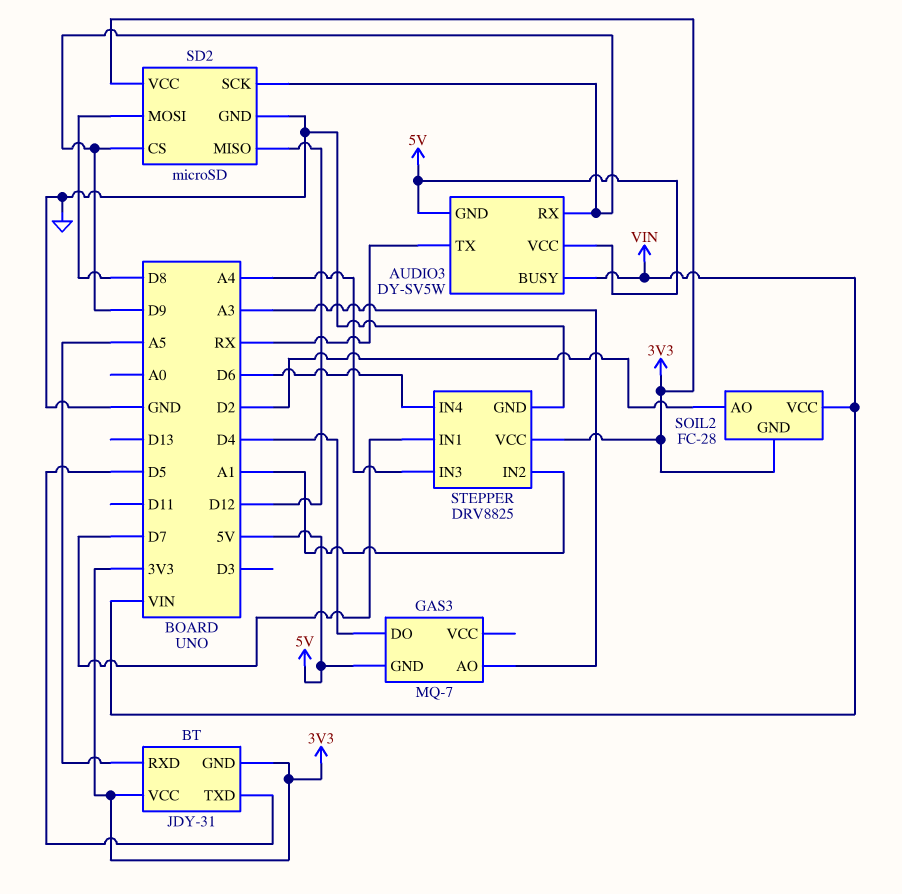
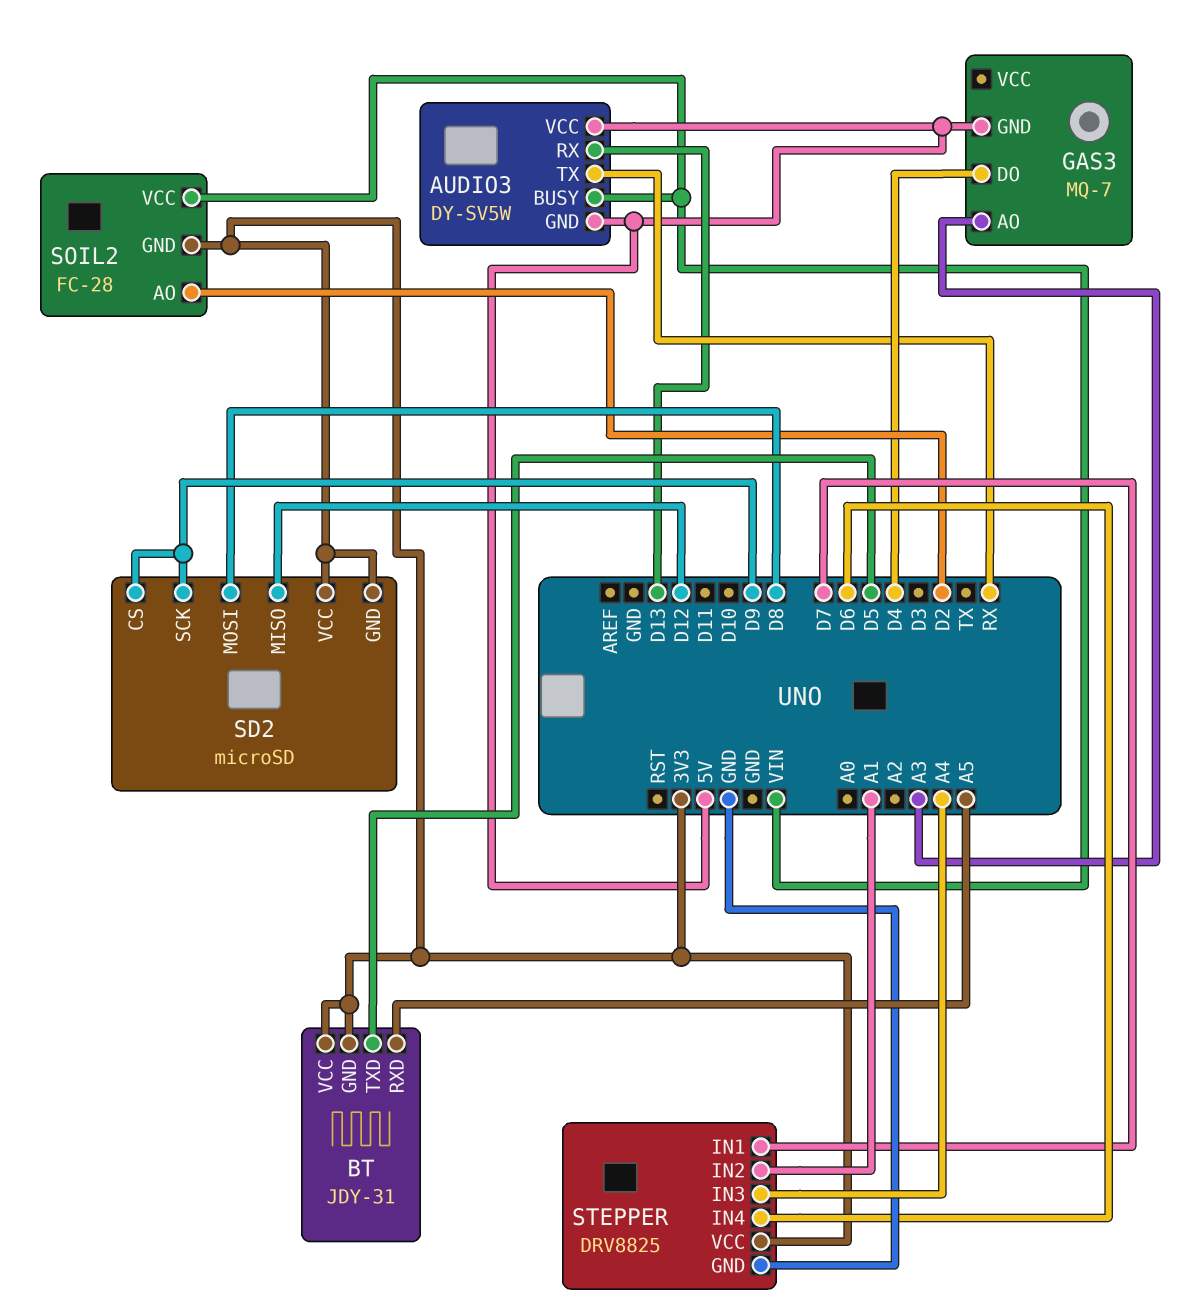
AUDIO3 pin RX: D9 -> D13
SD2 pin GND: GND -> 3V3

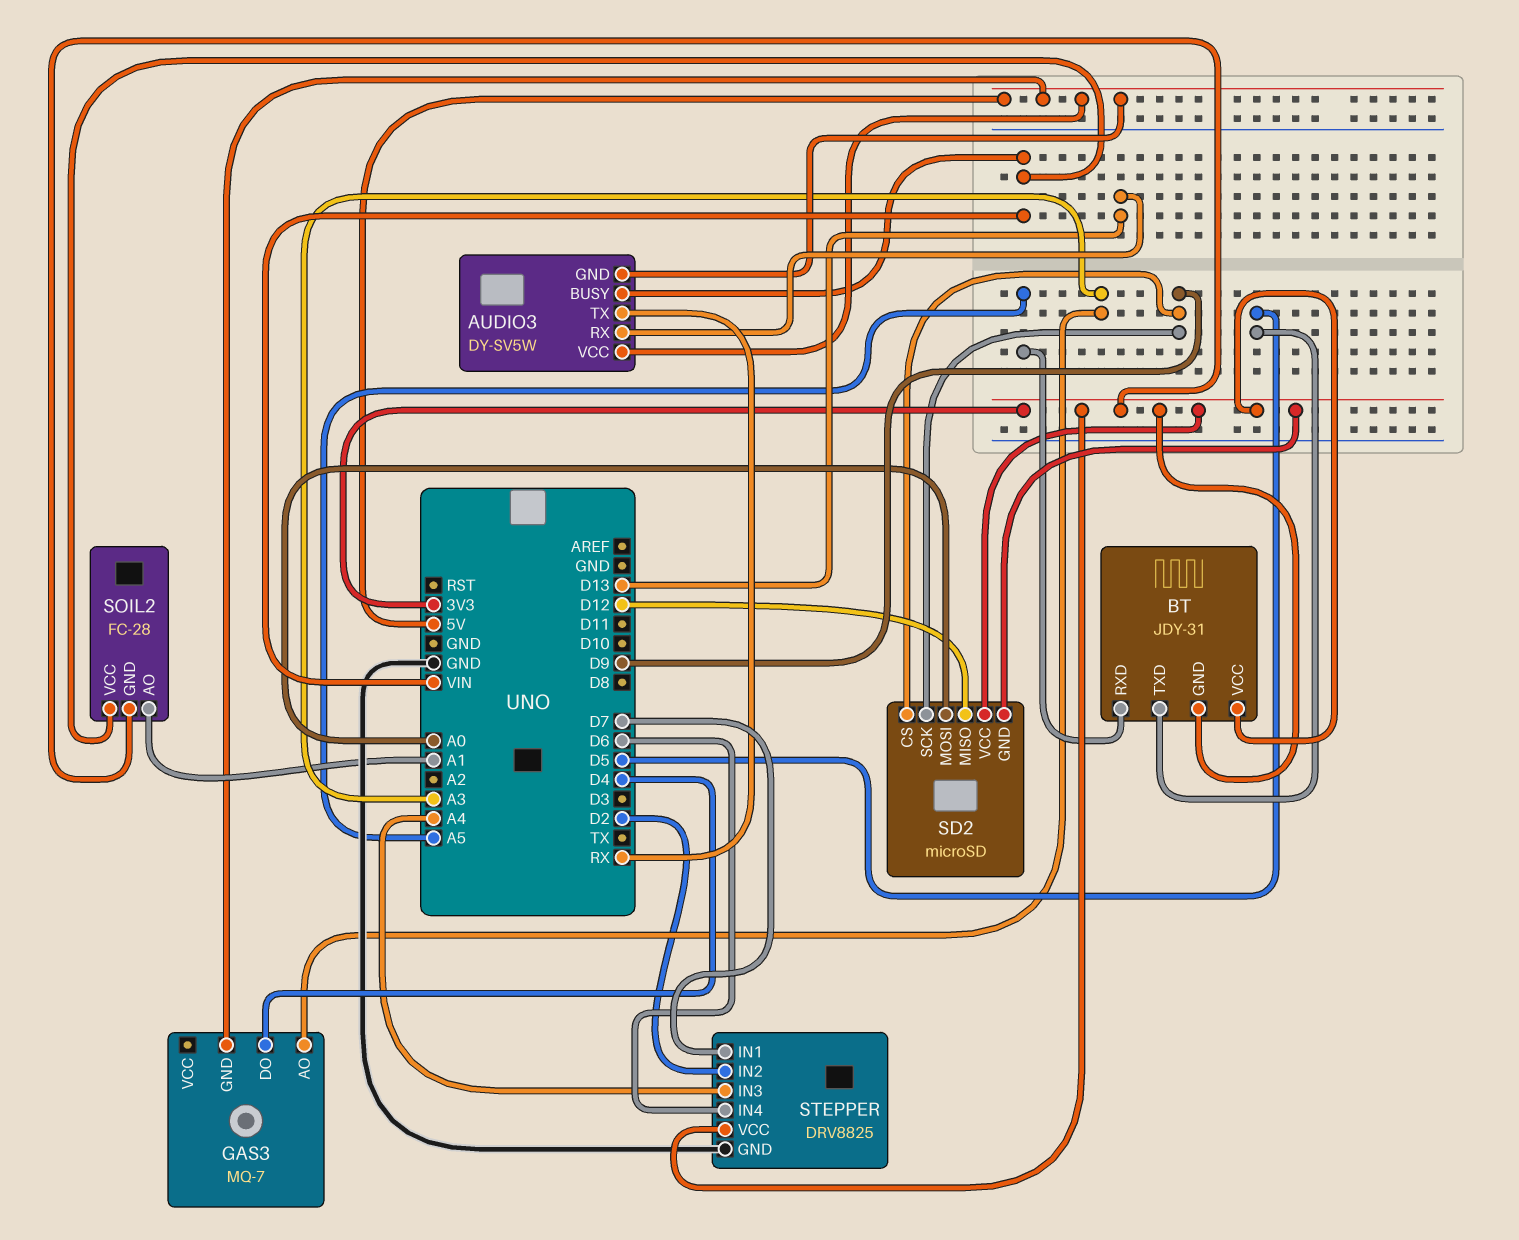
SD2 pin MOSI: D8 -> A0
SOIL2 pin AO: D2 -> A1
STEPPER pin IN2: A1 -> D2

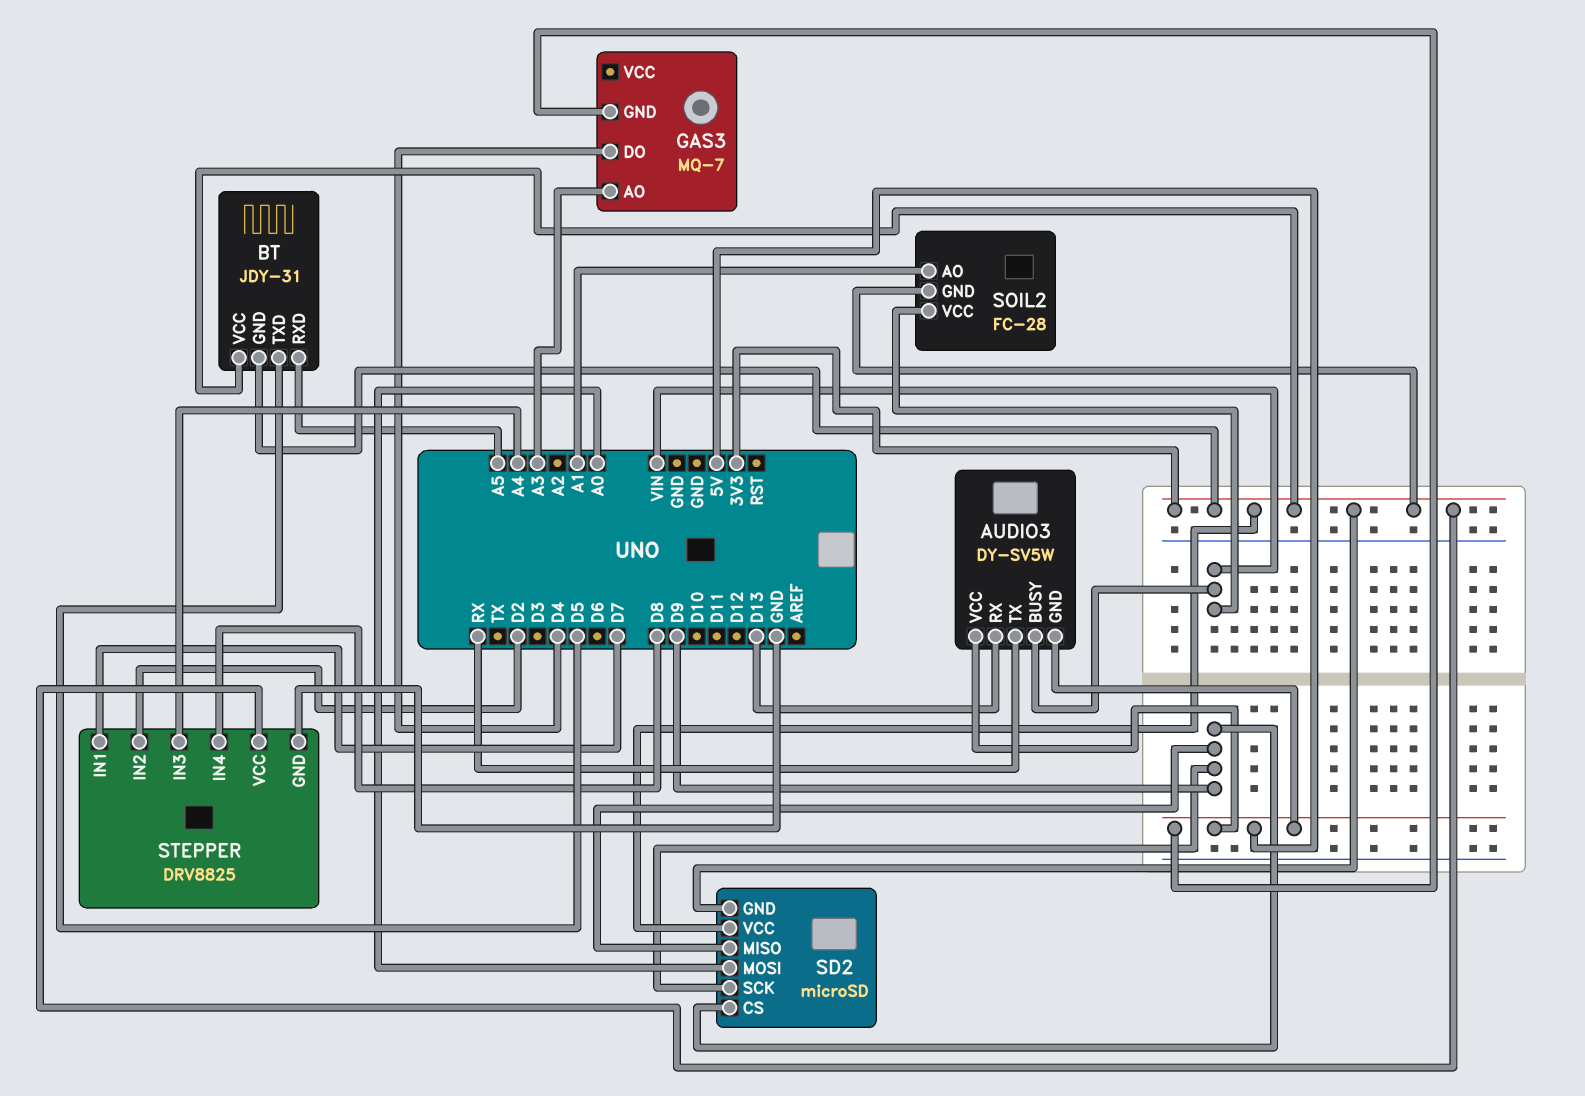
SD2 pin MISO: D12 -> D9
STEPPER pin IN4: D6 -> D8

